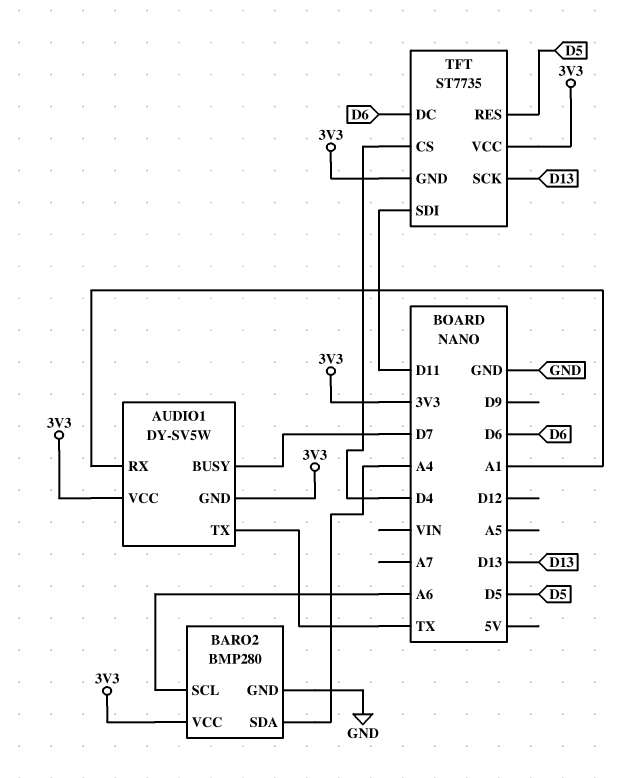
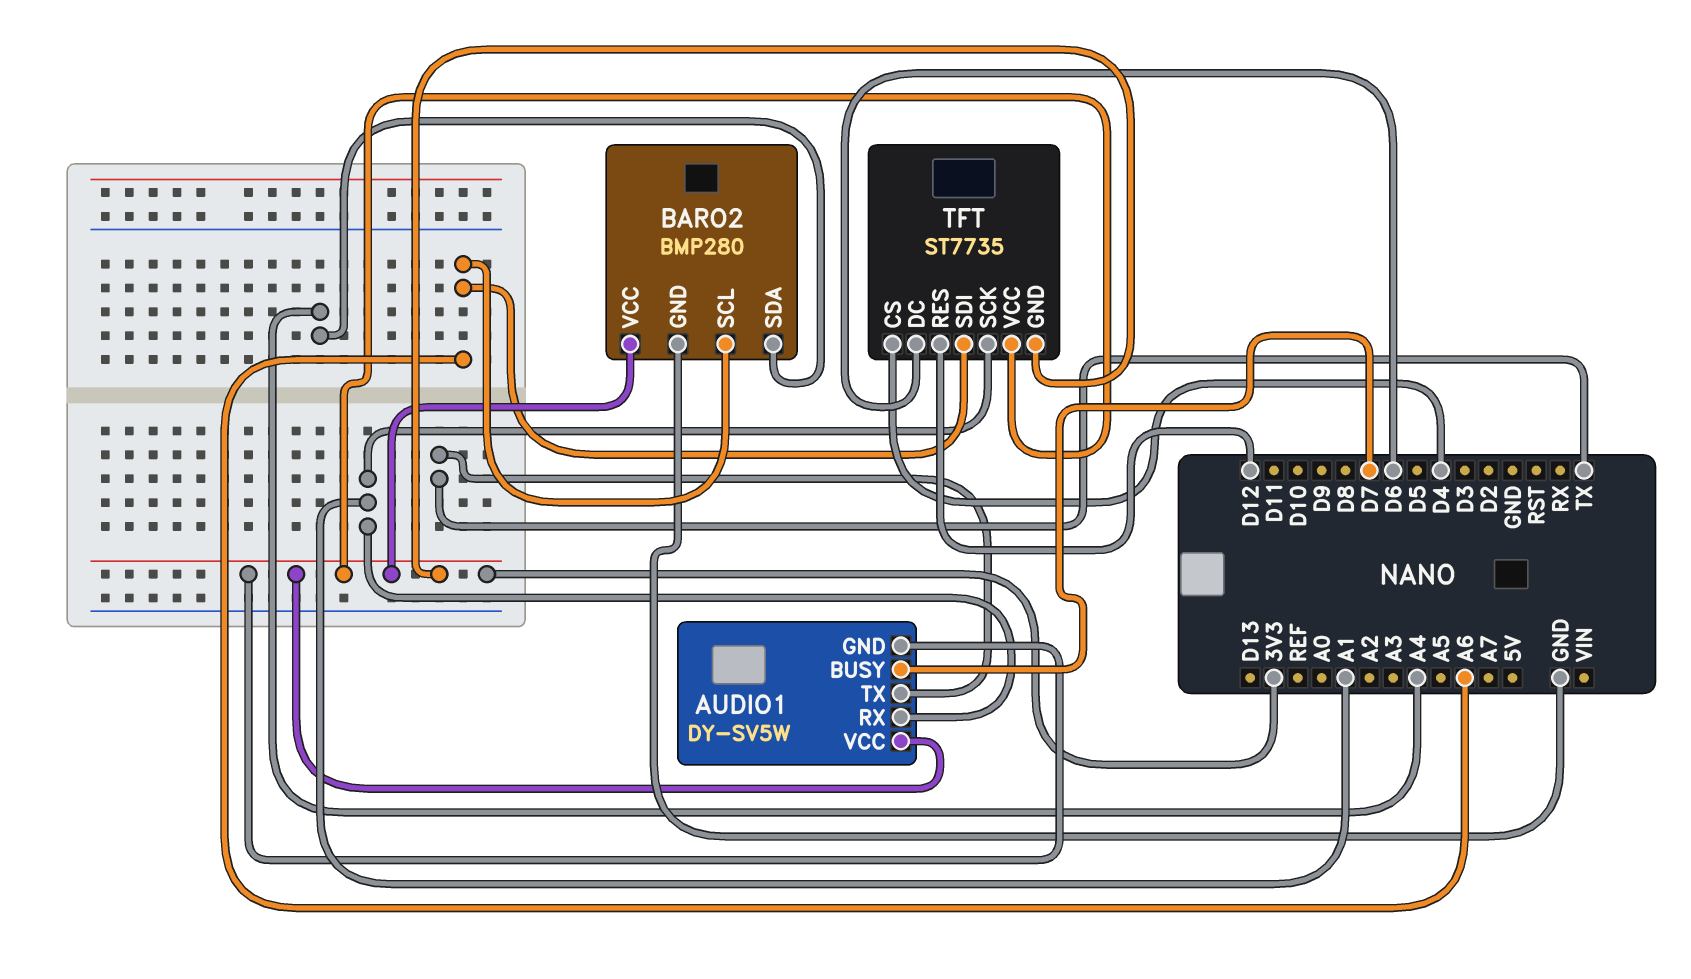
TFT pin RES: D5 -> D12
TFT pin SCK: D13 -> A1
TFT pin SDI: D11 -> A6

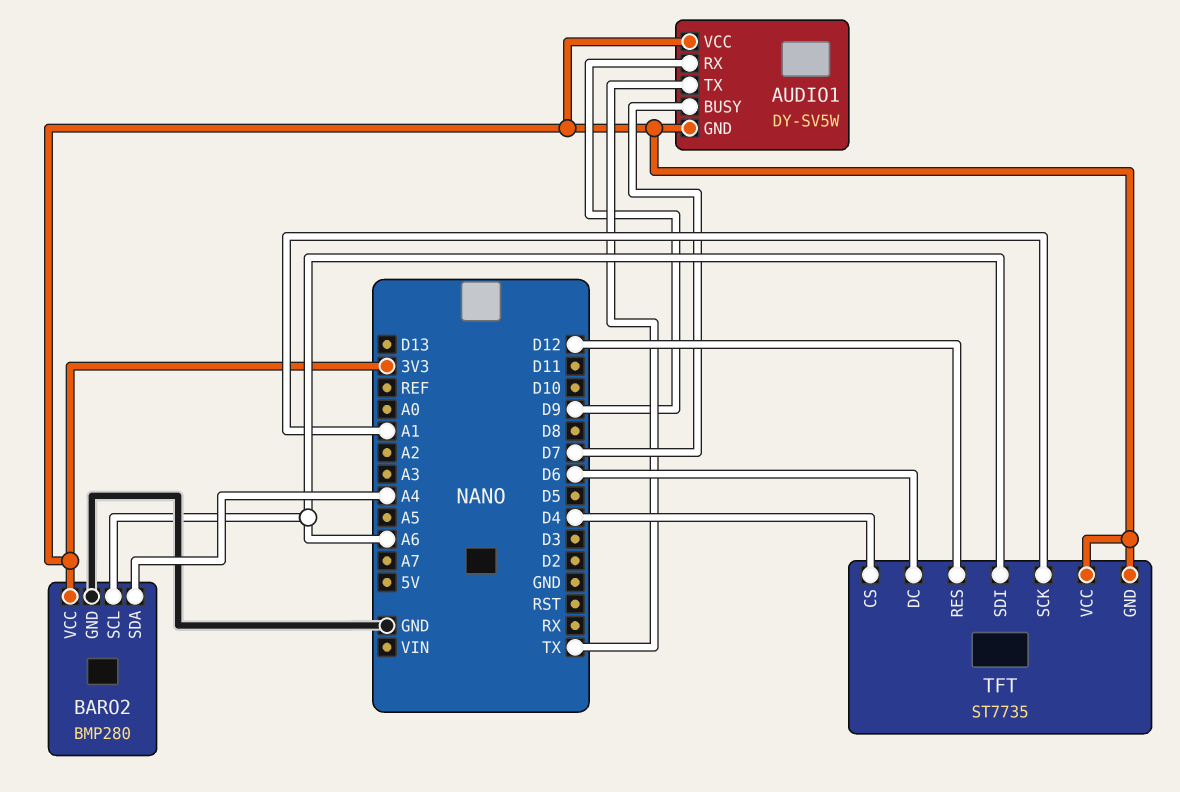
AUDIO1 pin RX: A1 -> D9

